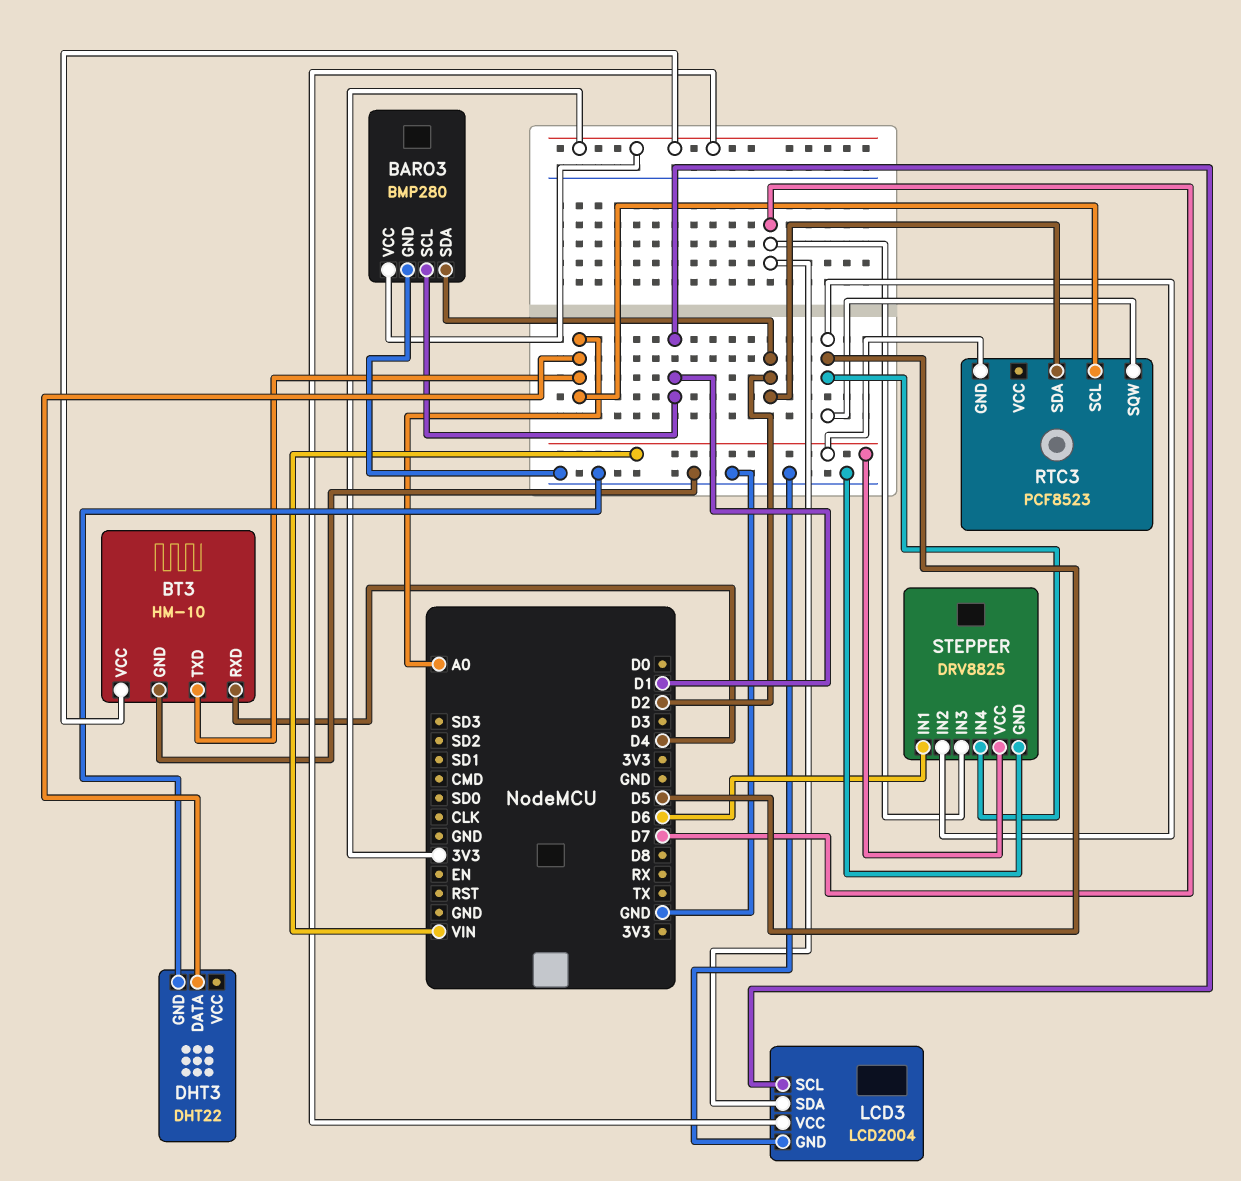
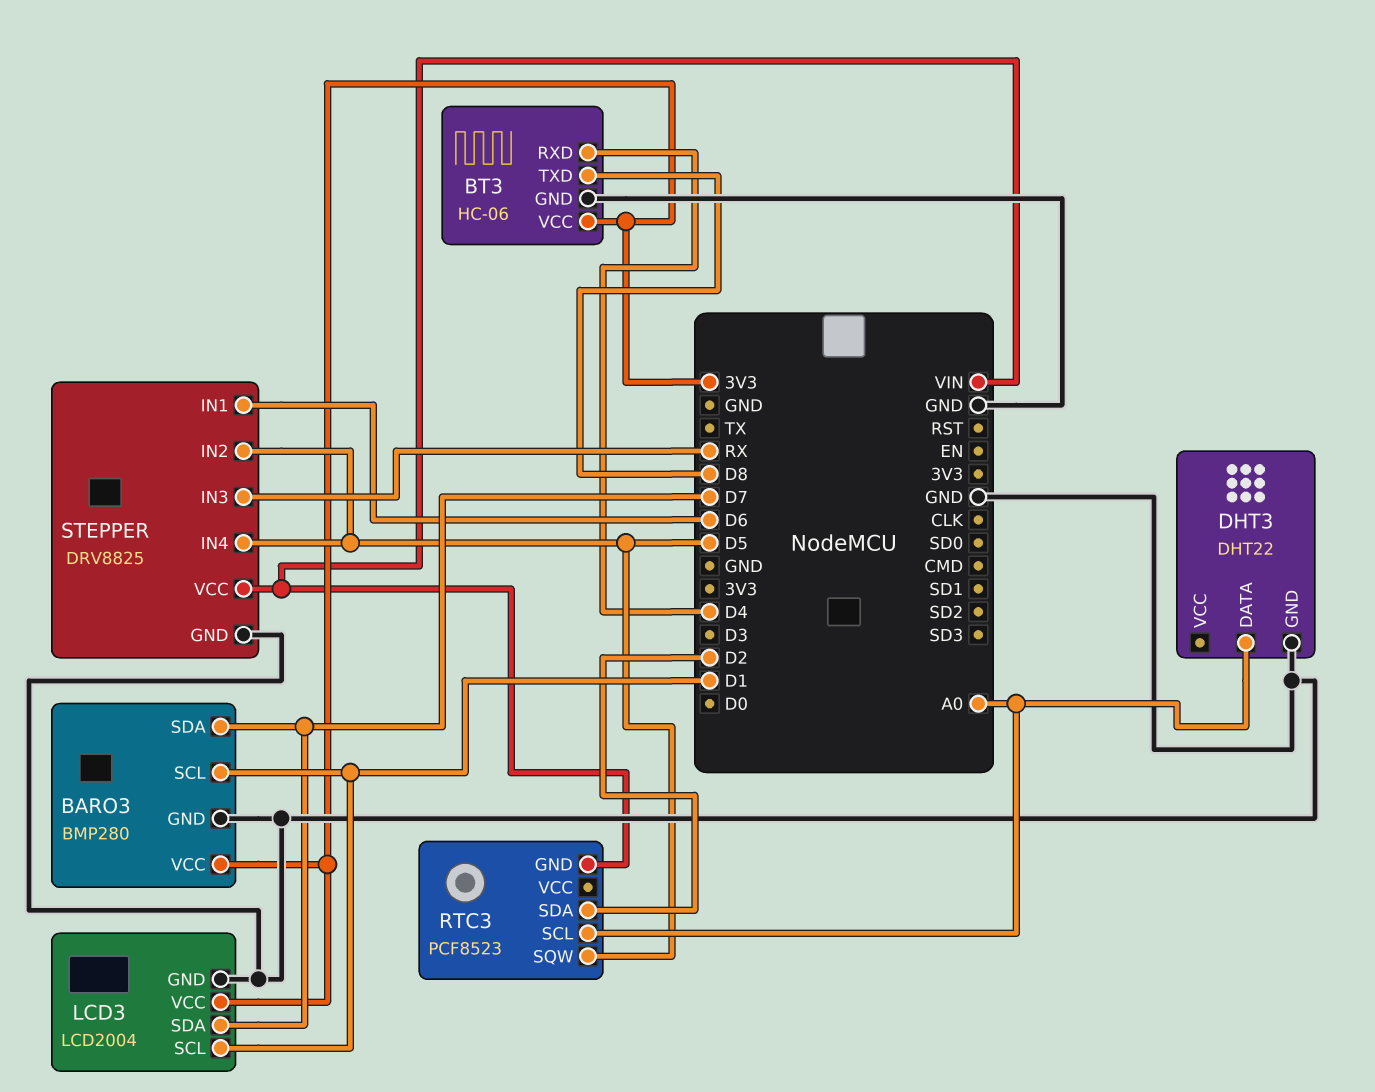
BARO3 pin SDA: D2 -> D7
BT3: HM-10 -> HC-06
BT3 pin TXD: A0 -> D8
STEPPER pin IN3: D7 -> RX

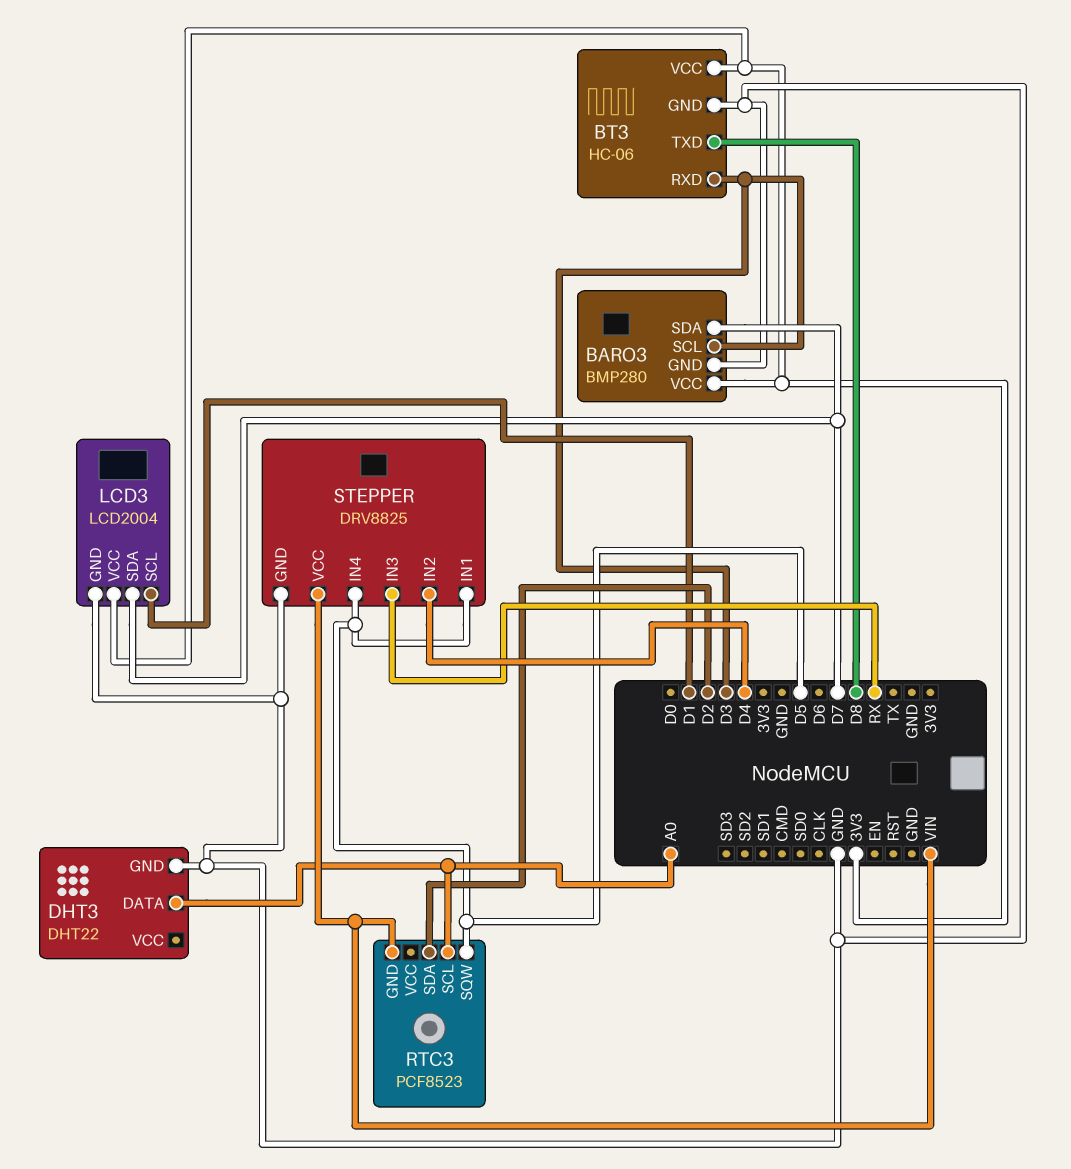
BARO3 pin SCL: D1 -> D3
BT3 pin RXD: D4 -> D3
STEPPER pin IN1: D6 -> D5
STEPPER pin IN2: D5 -> D4

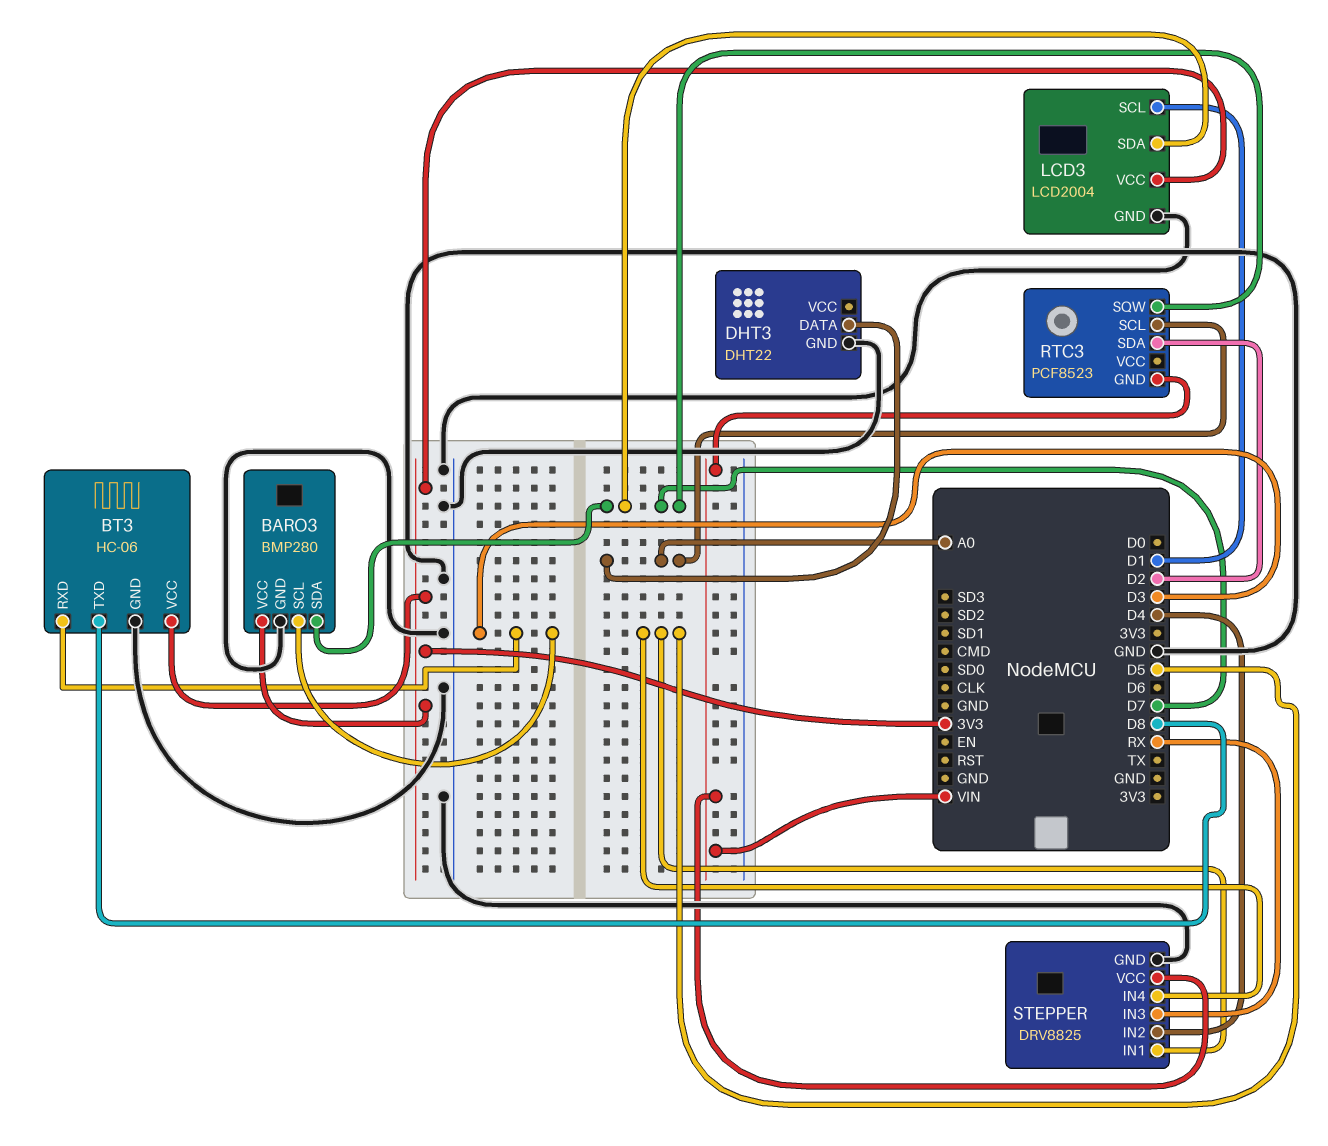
RTC3 pin SQW: D5 -> D7

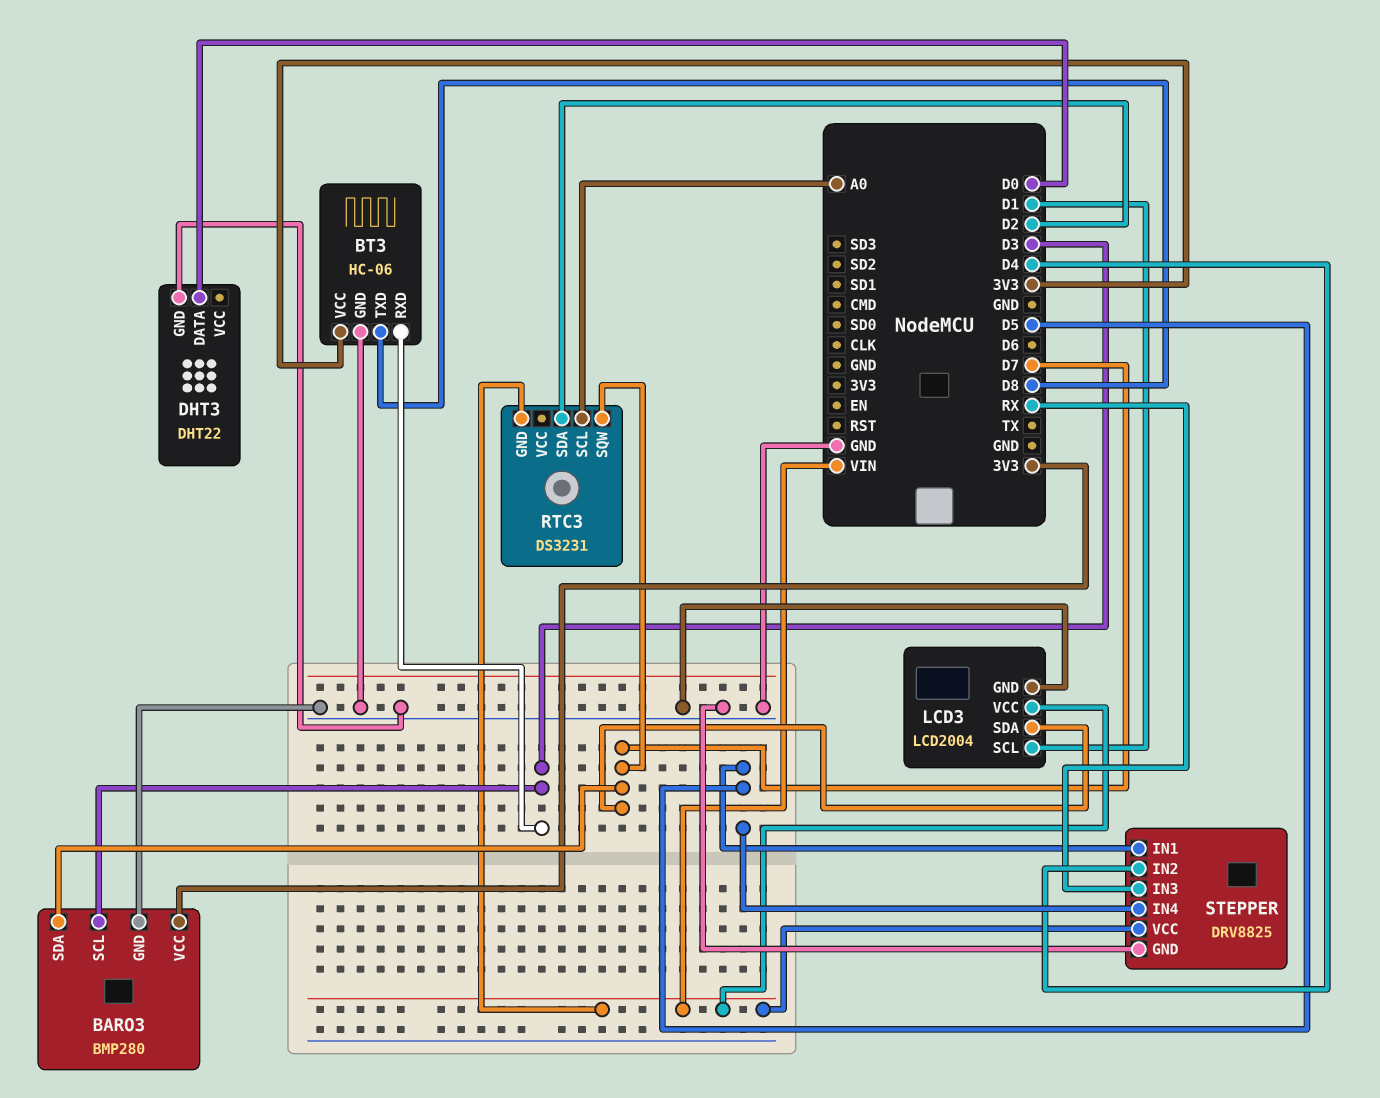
DHT3 pin DATA: A0 -> D0
LCD3 pin VCC: 3V3 -> VIN
RTC3: PCF8523 -> DS3231

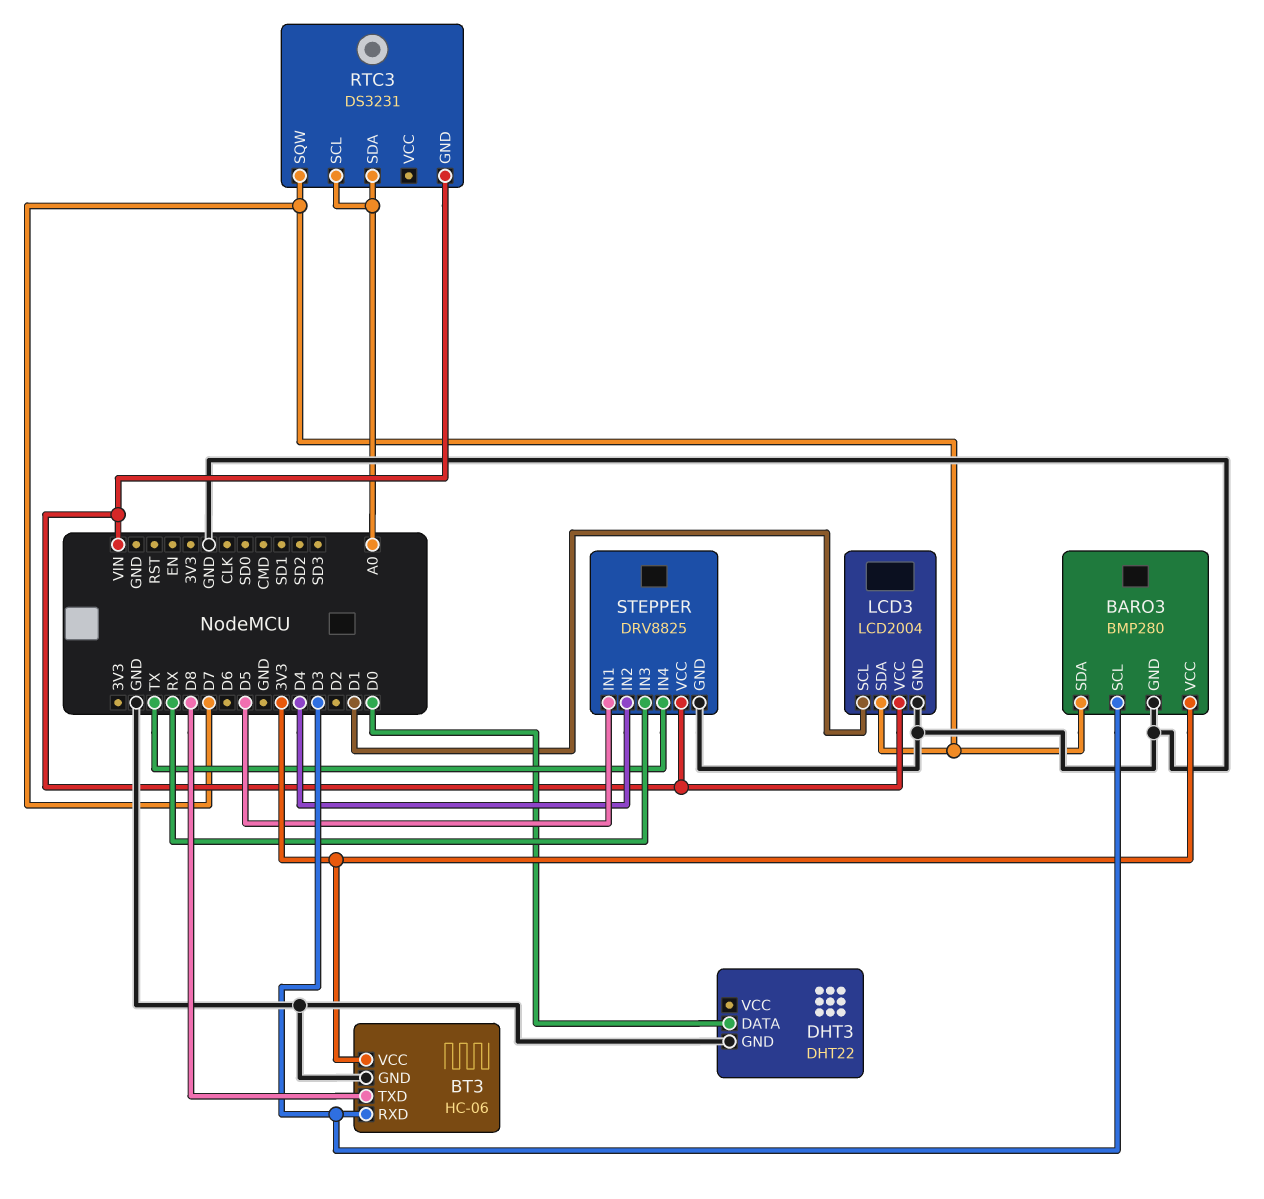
RTC3 pin SDA: D2 -> A0
STEPPER pin IN4: D5 -> TX

